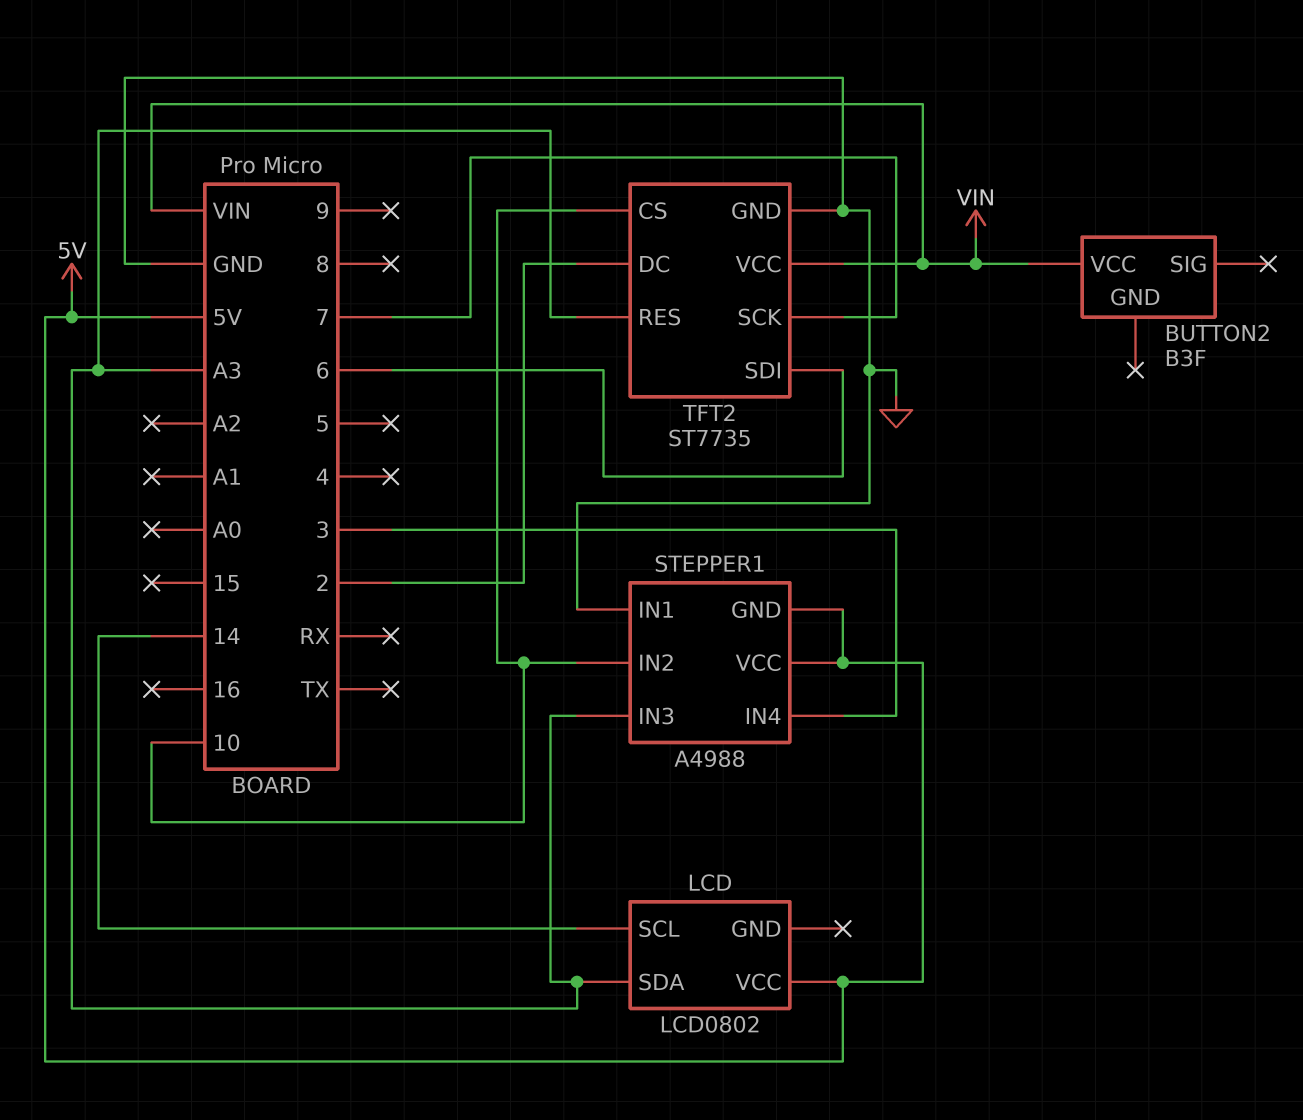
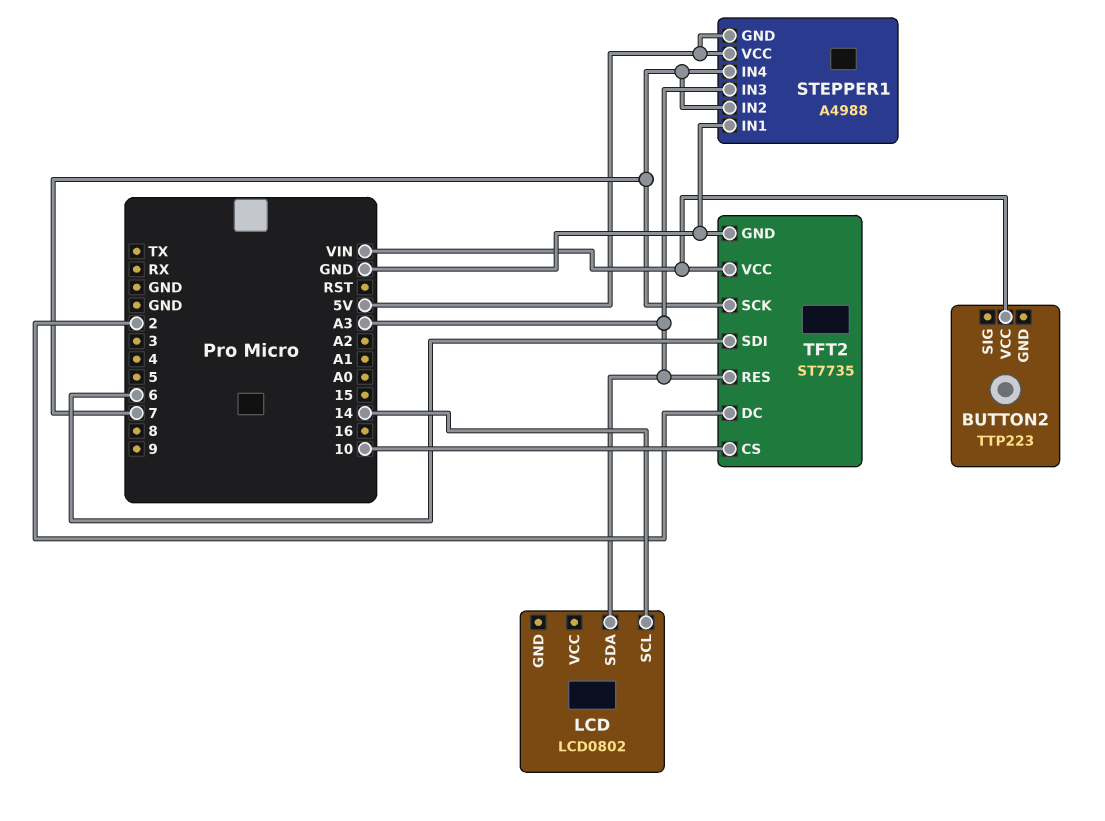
BUTTON2: B3F -> TTP223
LCD pin VCC: 5V -> none
STEPPER1 pin IN2: 10 -> 7
STEPPER1 pin IN4: 3 -> 7

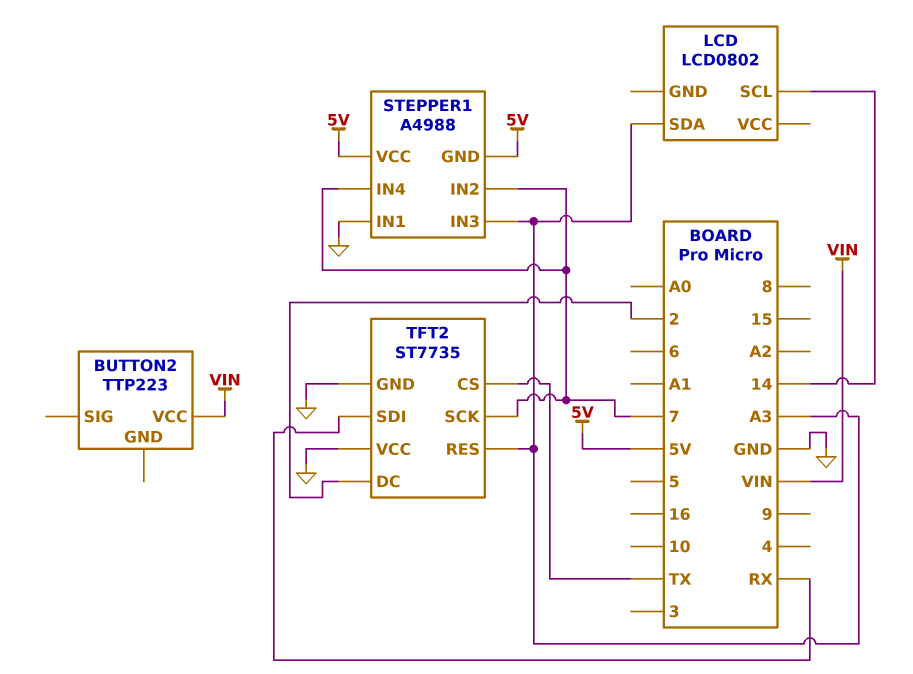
TFT2 pin CS: 10 -> TX
TFT2 pin SDI: 6 -> RX
TFT2 pin VCC: VIN -> GND

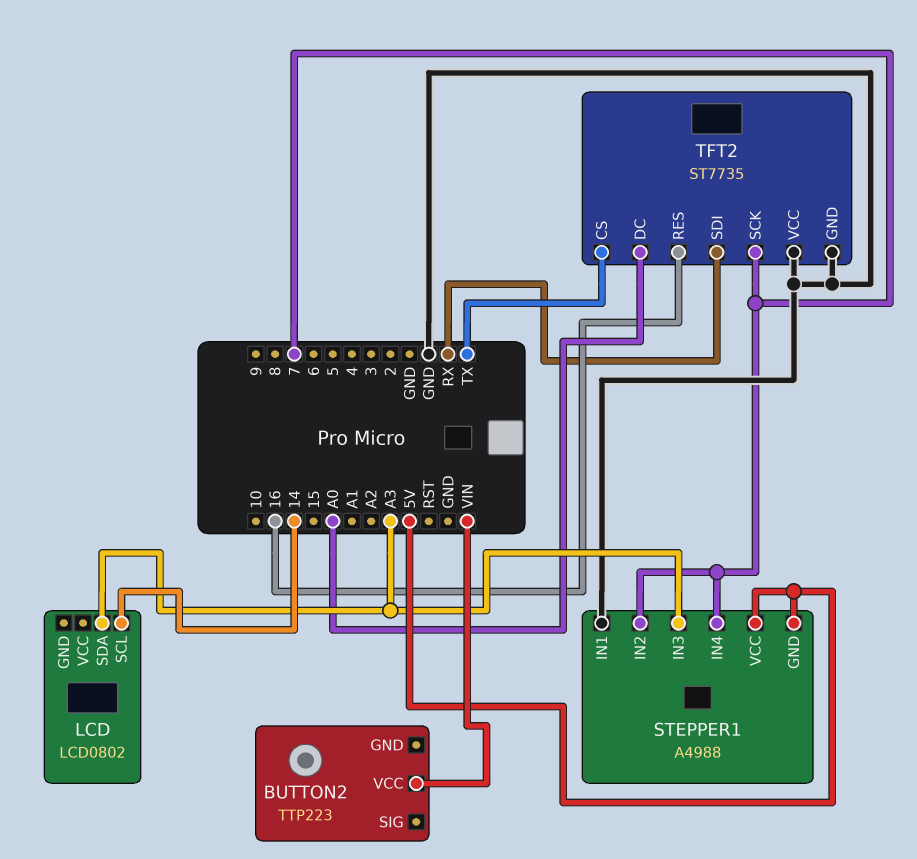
TFT2 pin DC: 2 -> A0
TFT2 pin RES: A3 -> 16

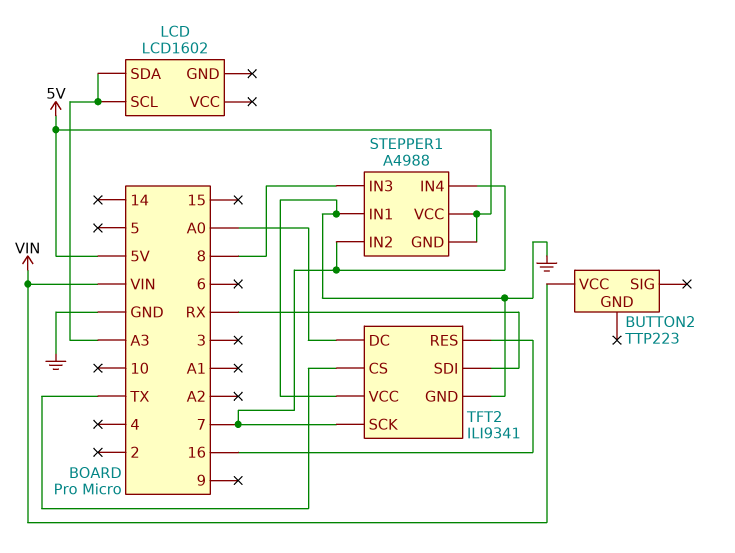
LCD: LCD0802 -> LCD1602
LCD pin SCL: 14 -> A3
STEPPER1 pin IN3: A3 -> 8
TFT2: ST7735 -> ILI9341

